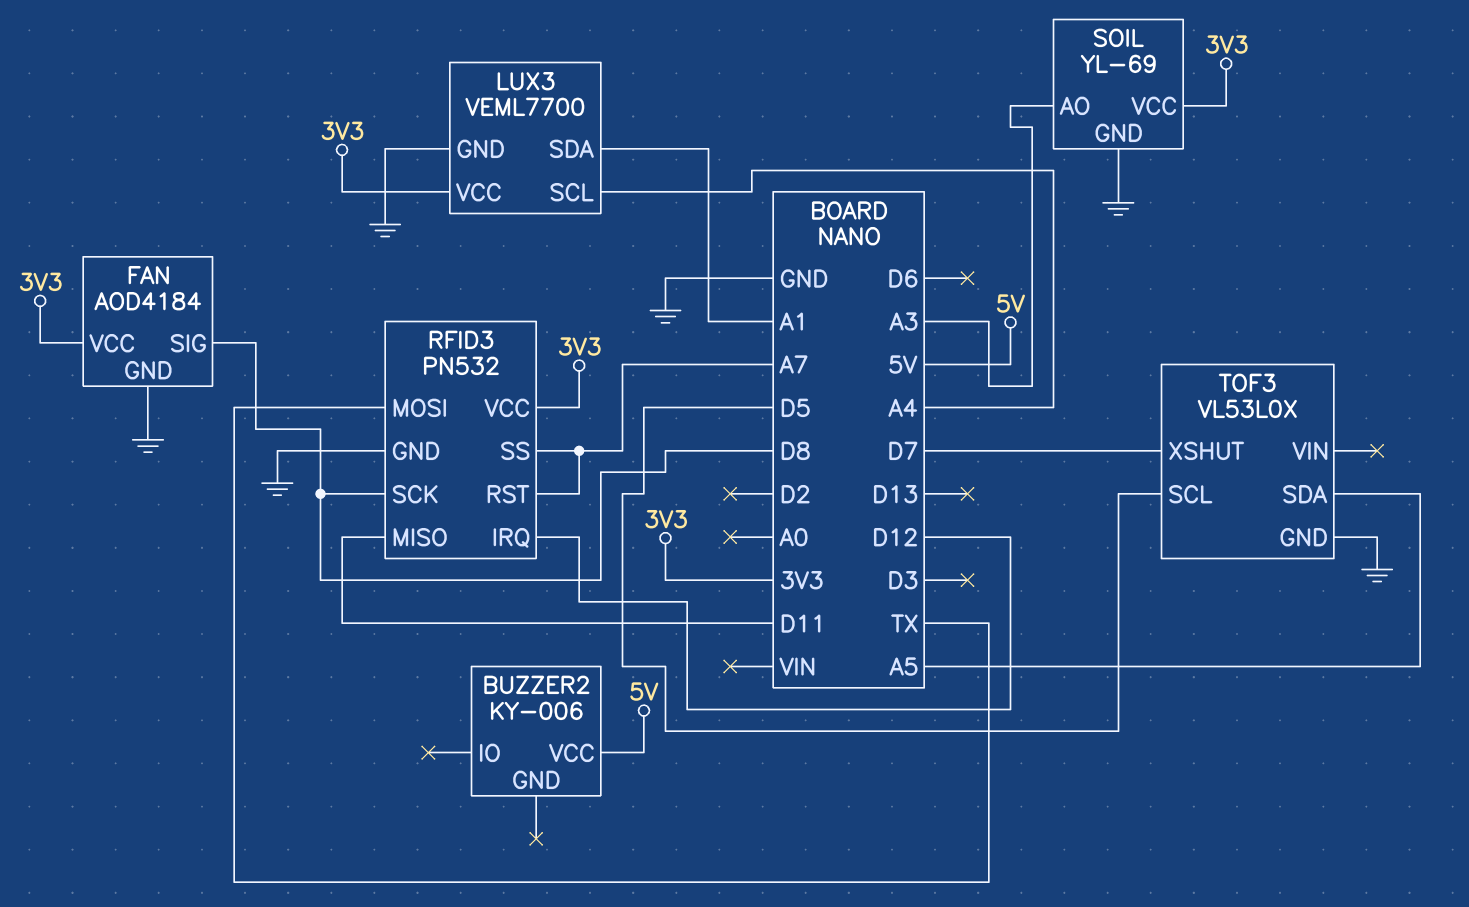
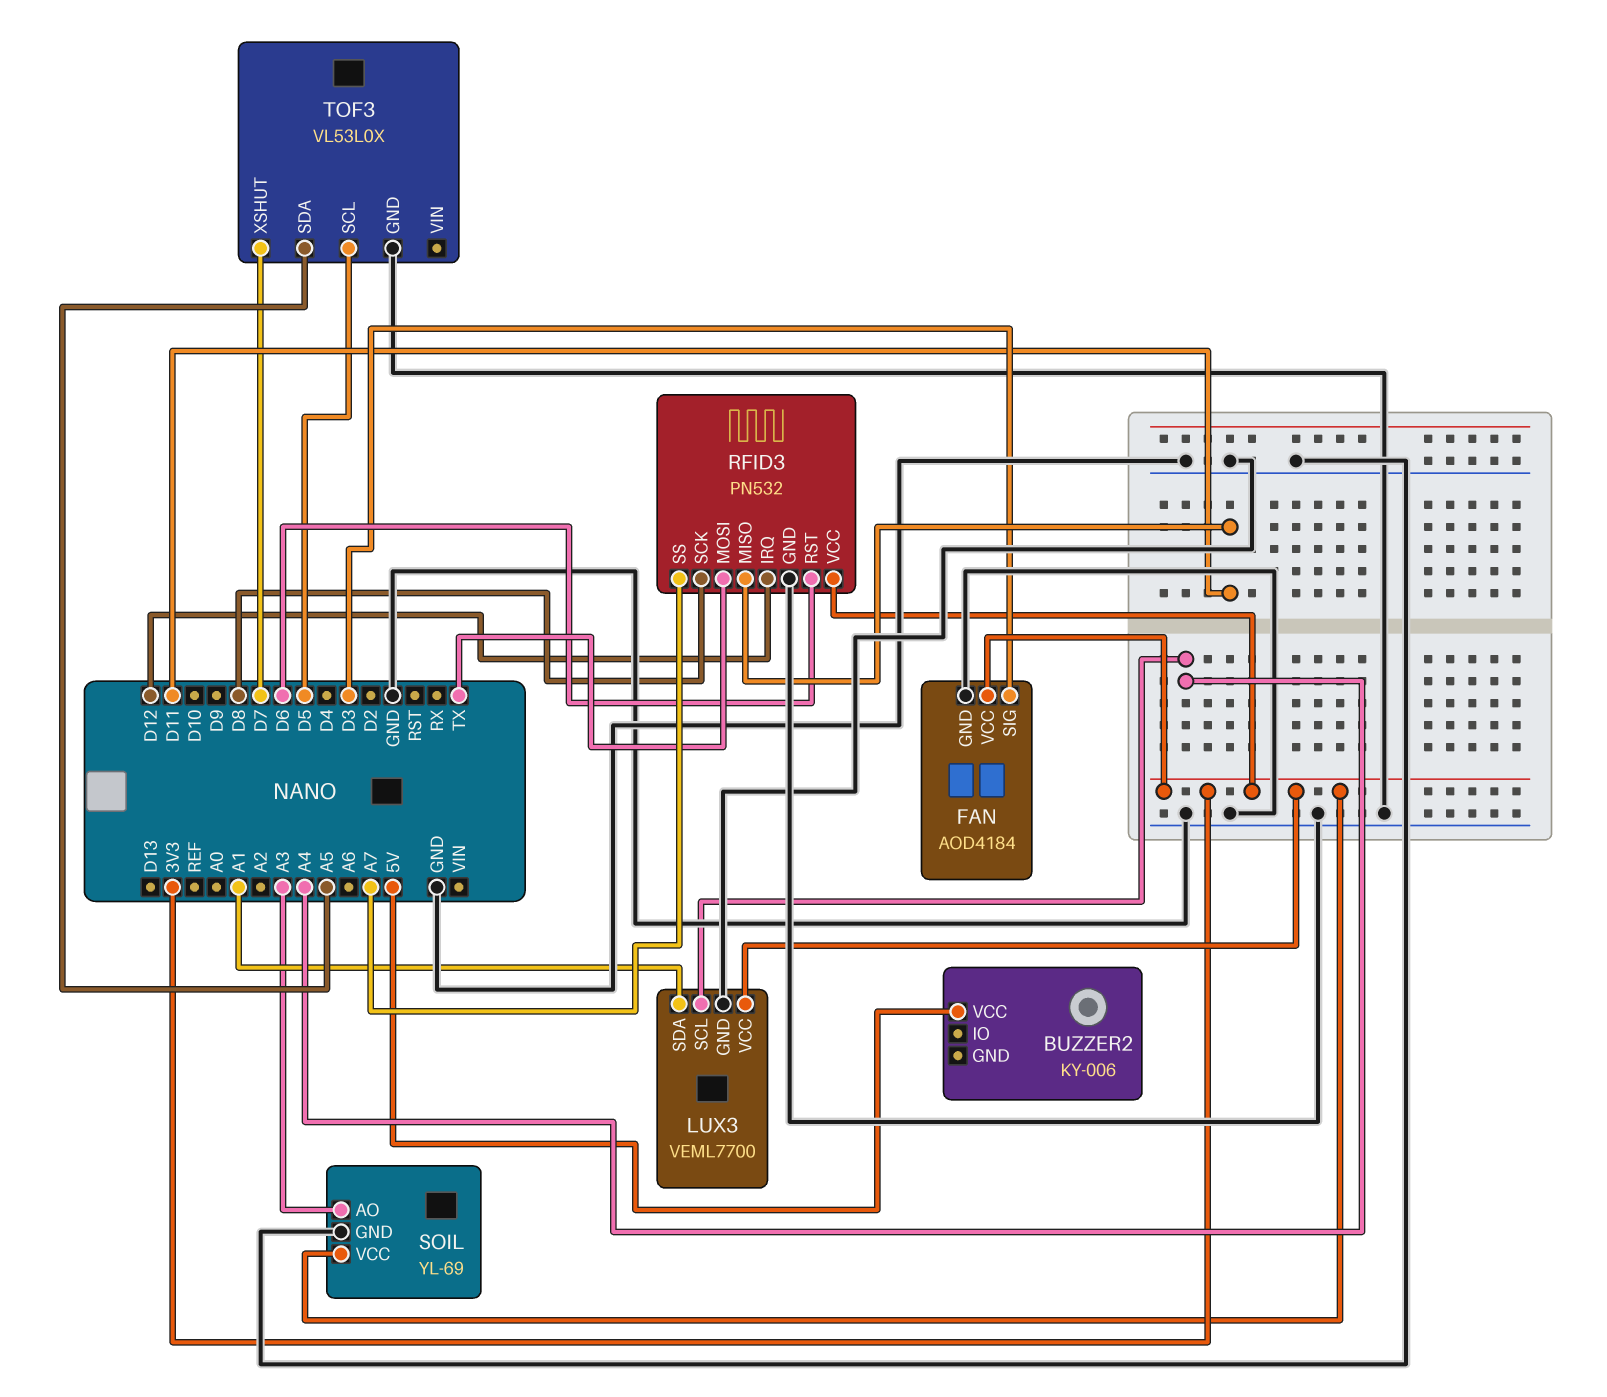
FAN pin SIG: D8 -> D3
RFID3 pin RST: A7 -> D6

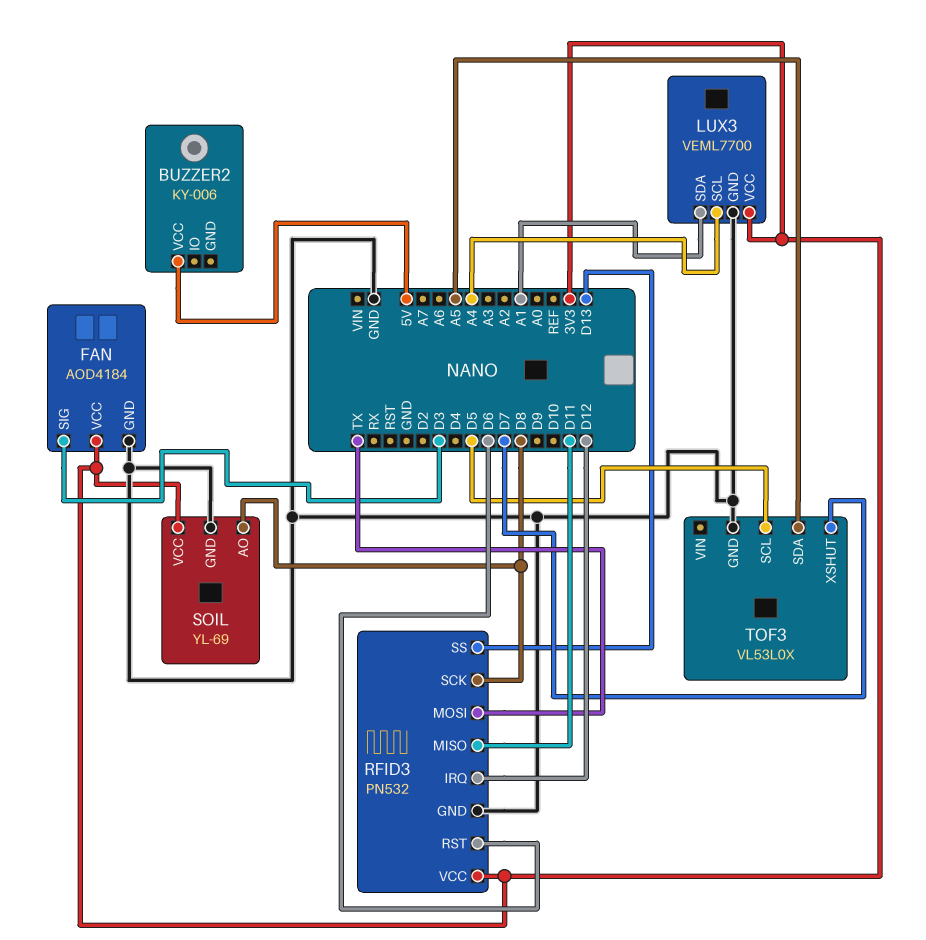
RFID3 pin SS: A7 -> D13
SOIL pin AO: A3 -> D8

